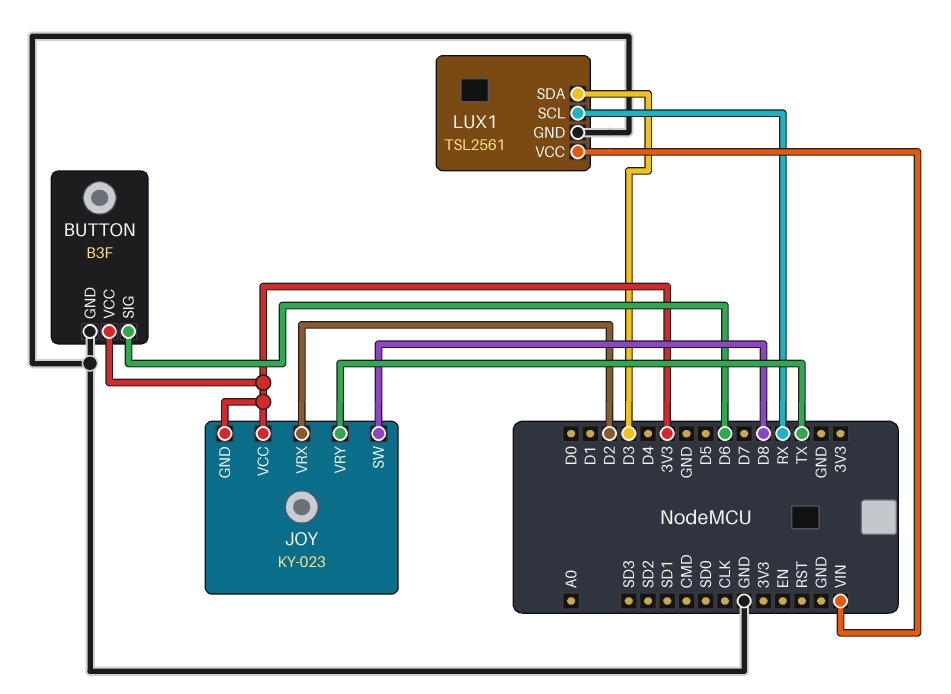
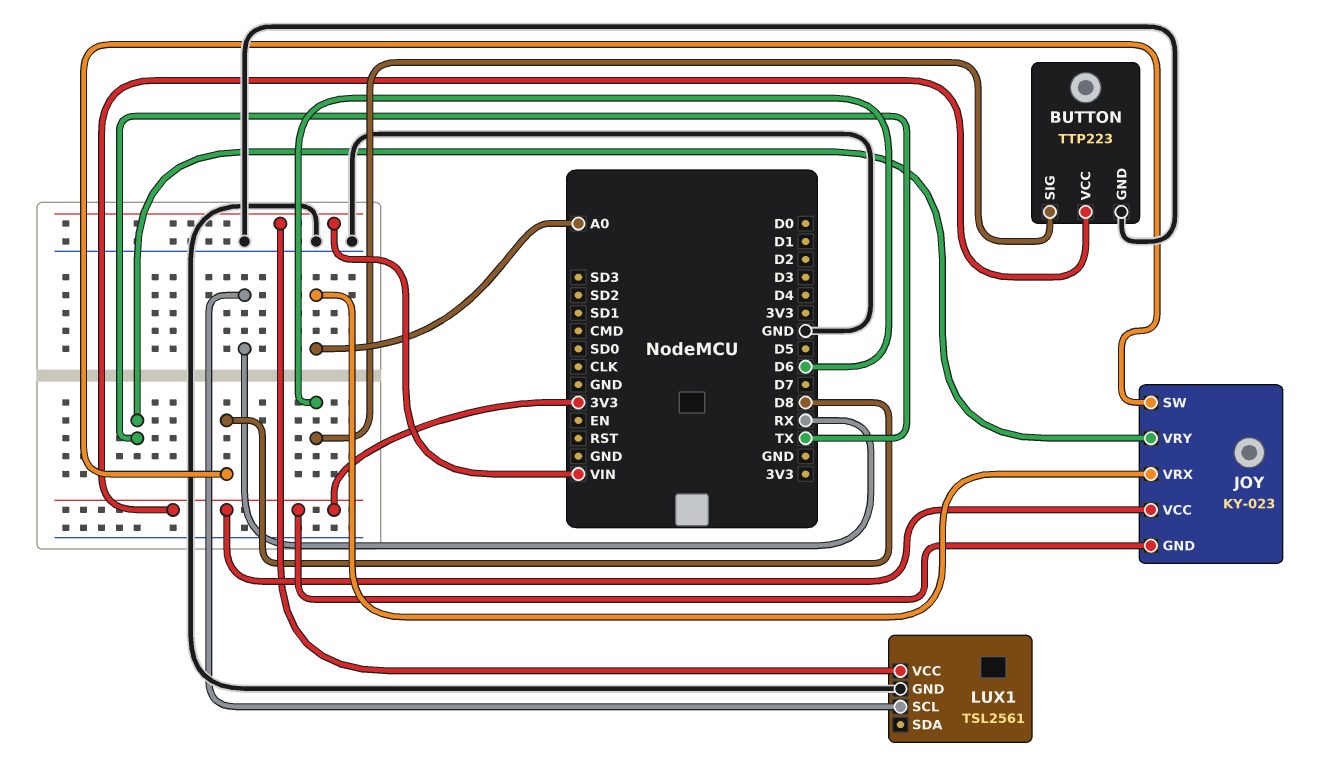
BUTTON: B3F -> TTP223
JOY pin VRX: D2 -> A0
LUX1 pin SDA: D3 -> none

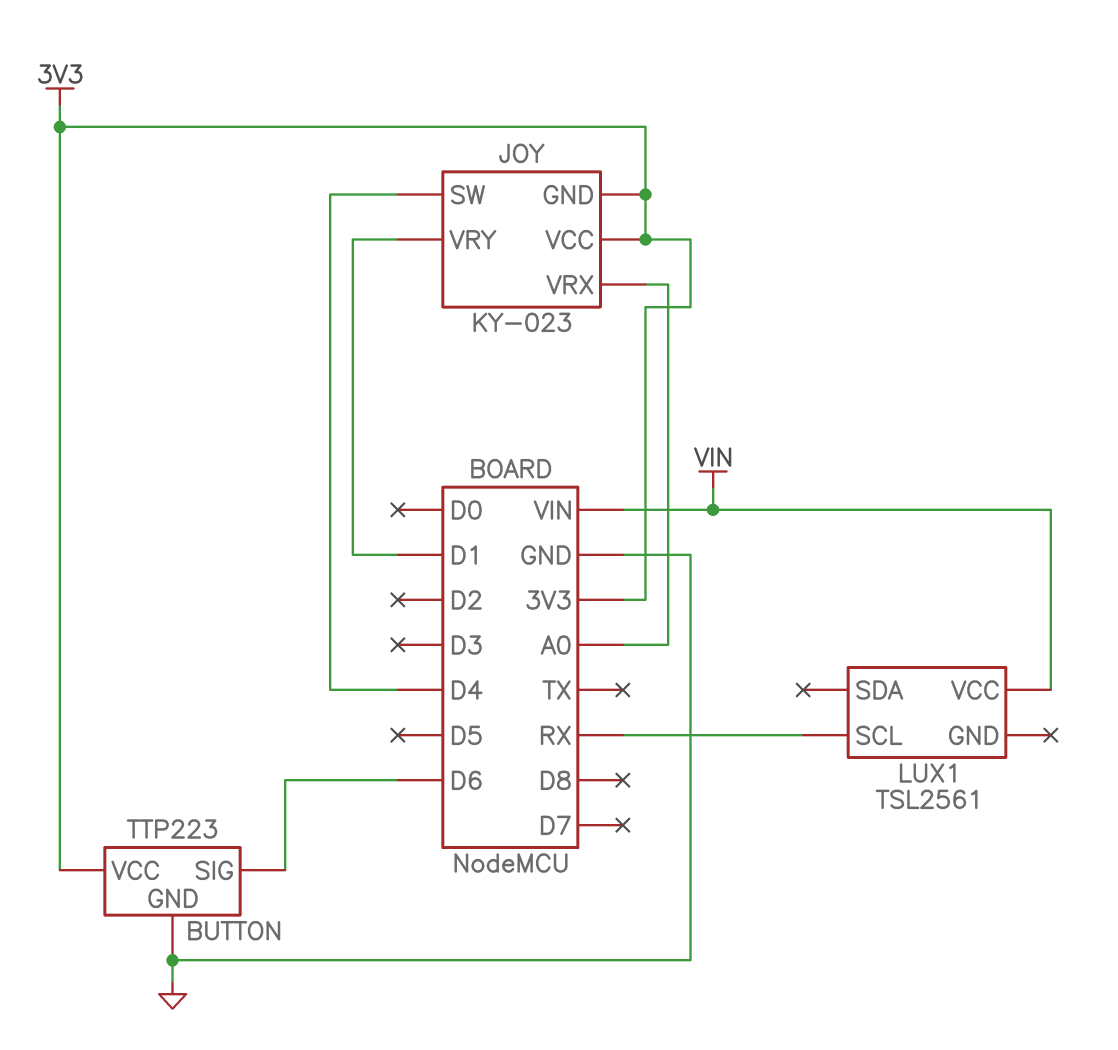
JOY pin SW: D8 -> D4
JOY pin VRY: TX -> D1
LUX1 pin GND: GND -> none

